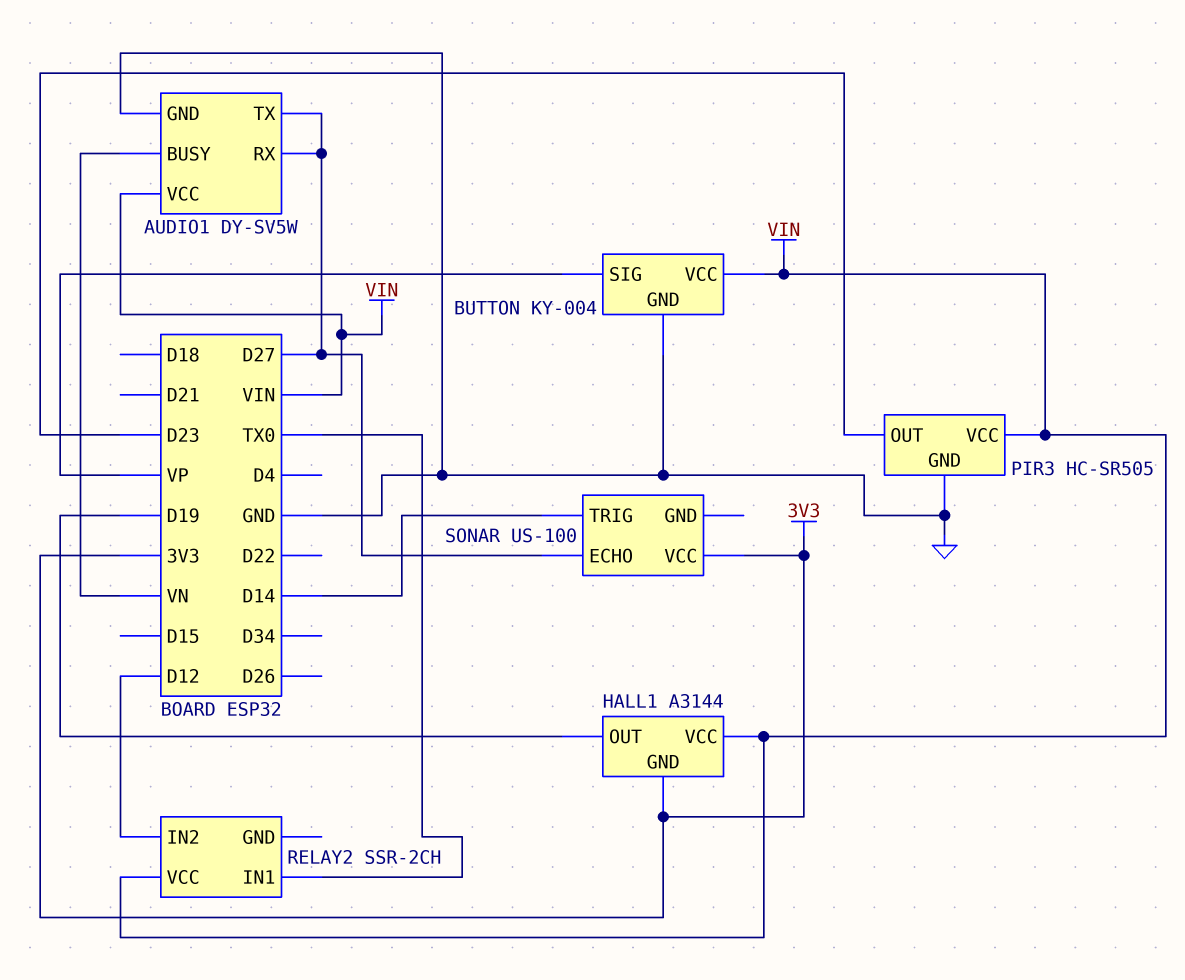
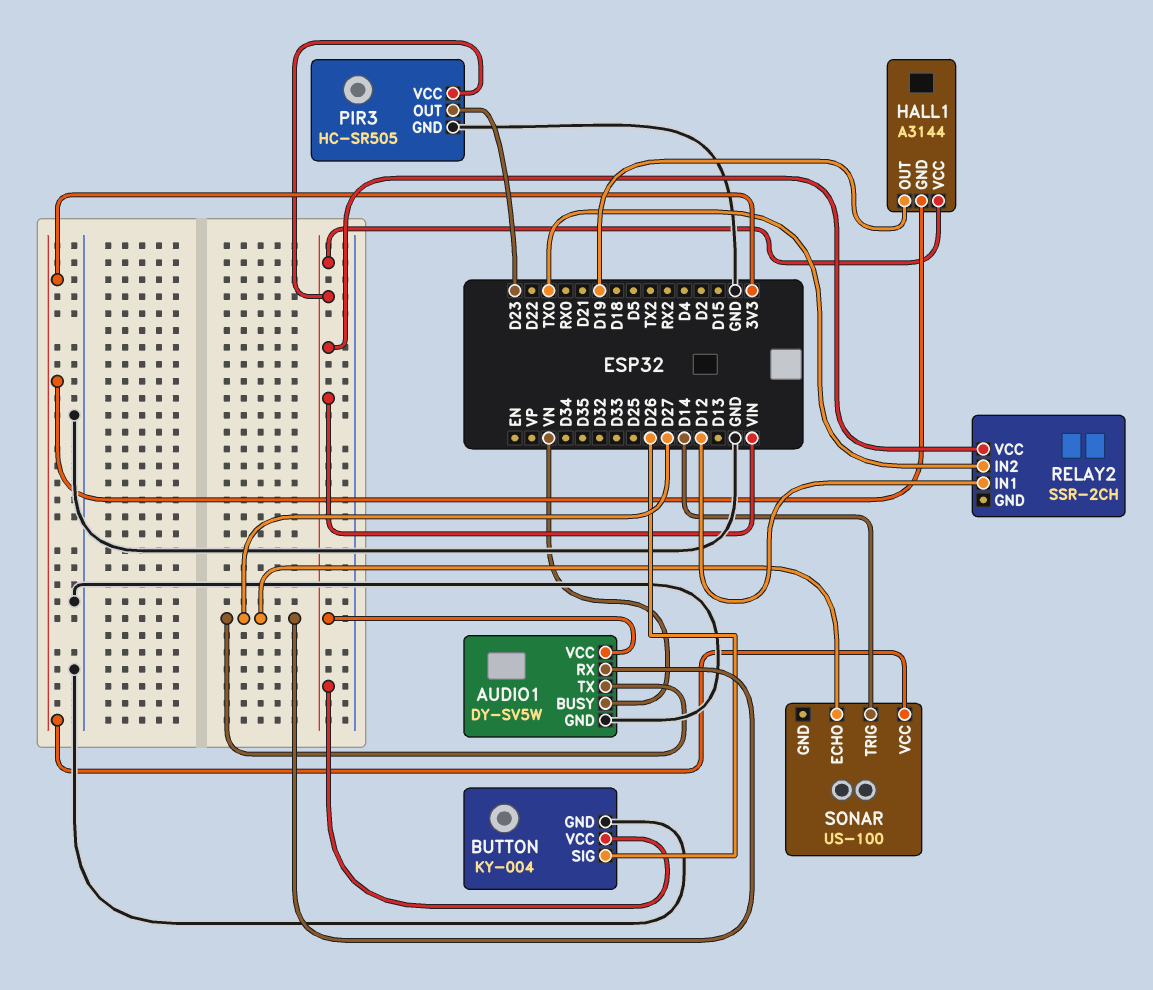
BUTTON pin SIG: VP -> D26
RELAY2 pin IN1: TX0 -> D12
RELAY2 pin IN2: D12 -> TX0

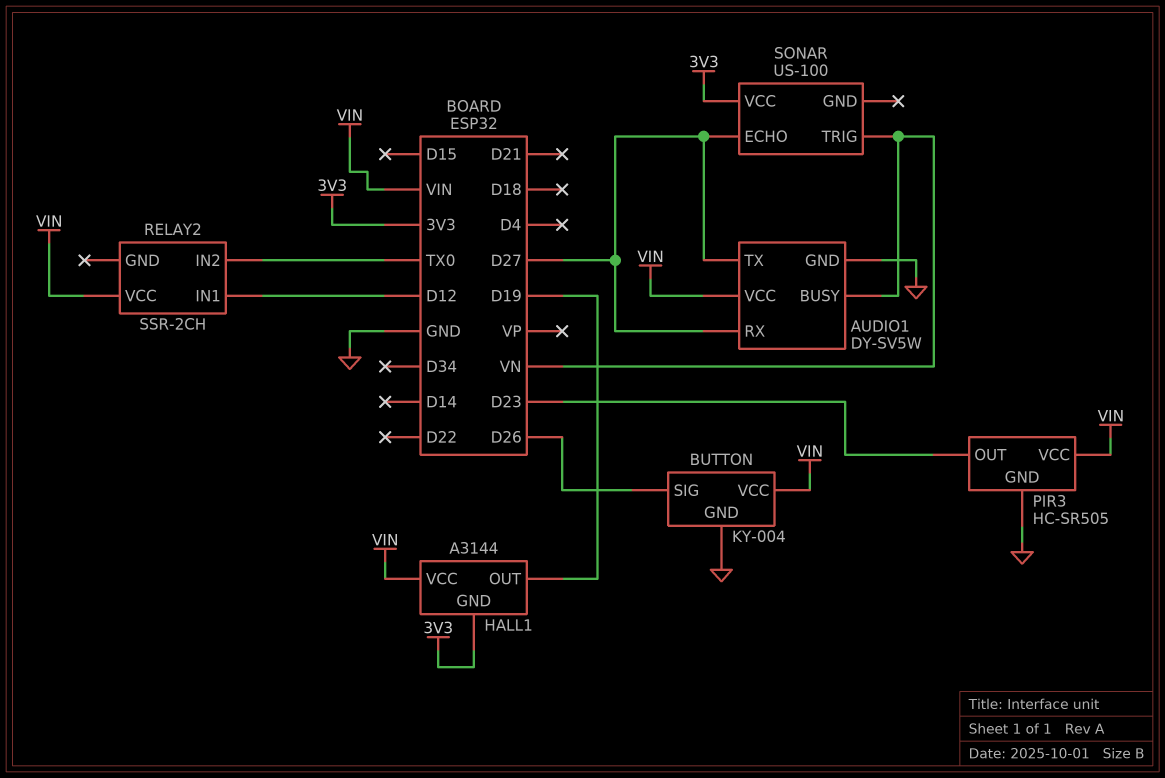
SONAR pin TRIG: D14 -> VN

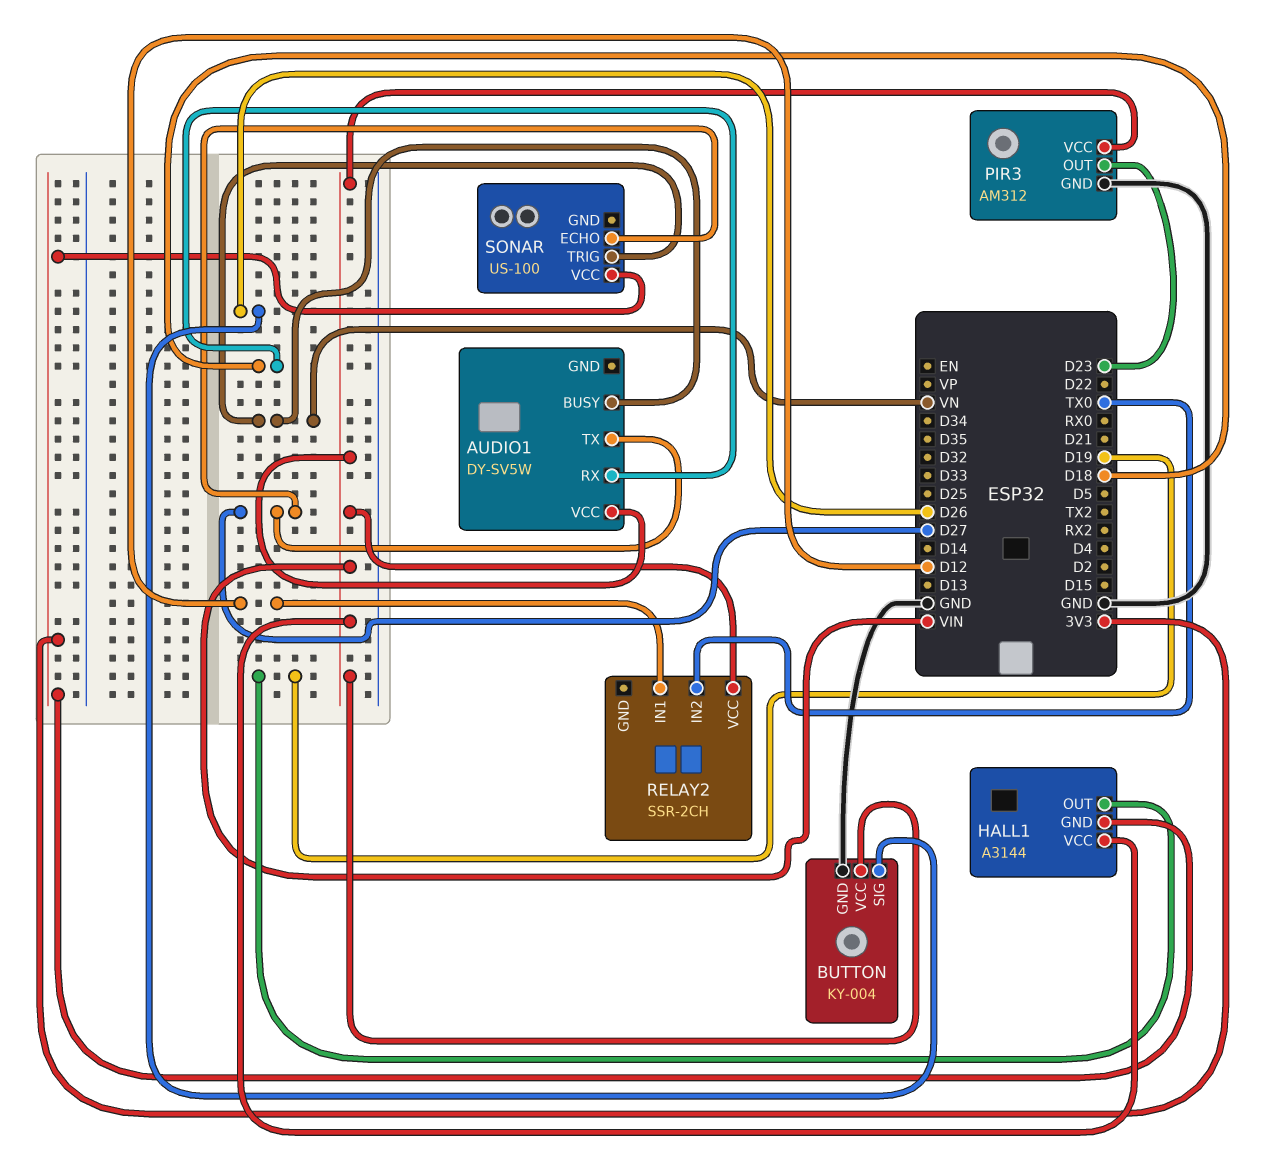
AUDIO1 pin GND: GND -> none
AUDIO1 pin RX: D27 -> D18
PIR3: HC-SR505 -> AM312

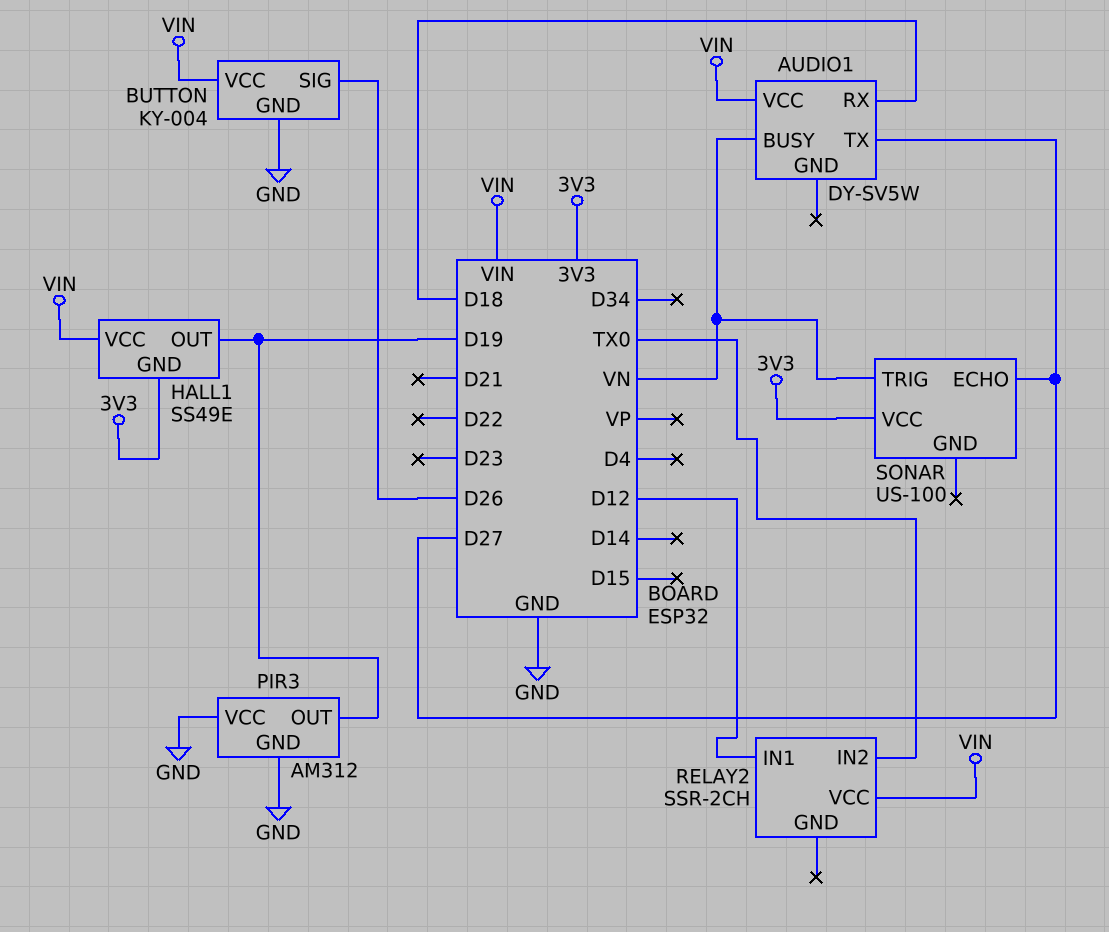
HALL1: A3144 -> SS49E
PIR3 pin OUT: D23 -> D19
PIR3 pin VCC: VIN -> GND

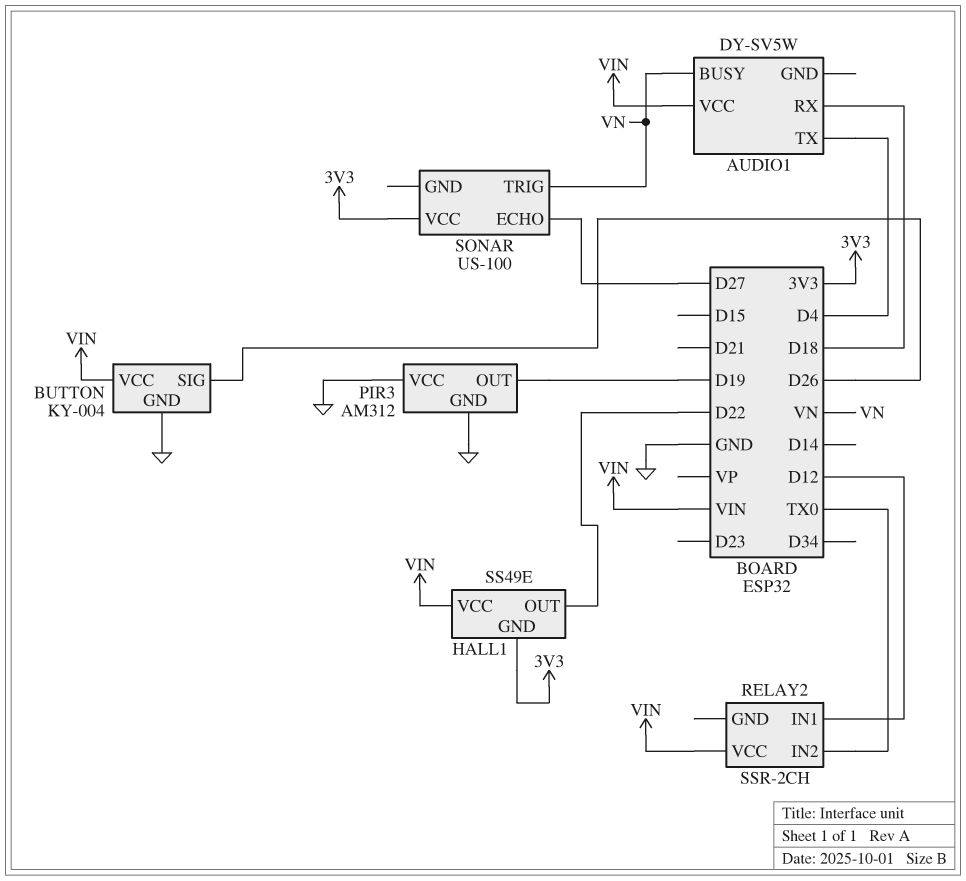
AUDIO1 pin TX: D27 -> D4
HALL1 pin OUT: D19 -> D22

